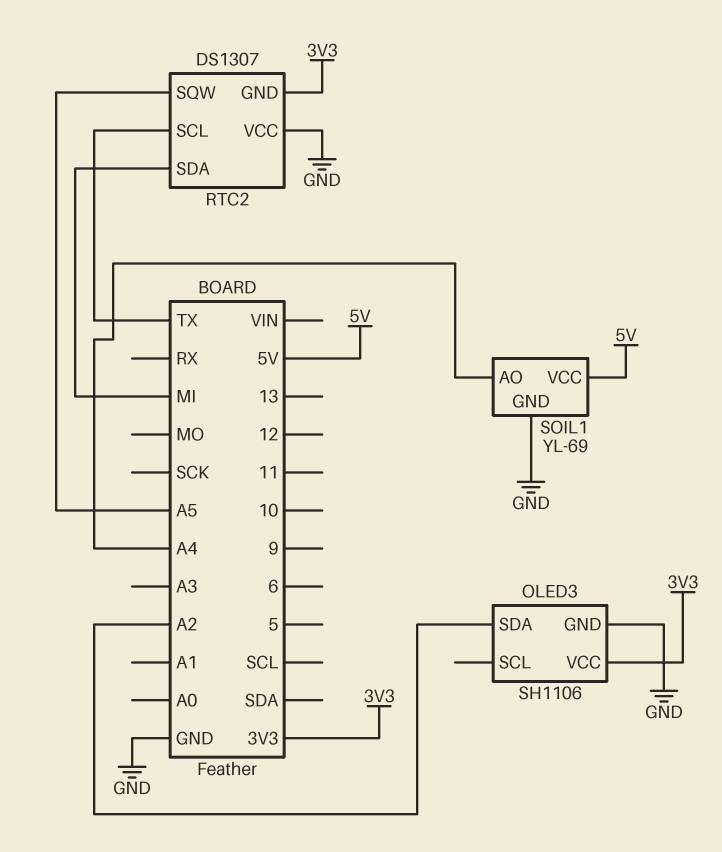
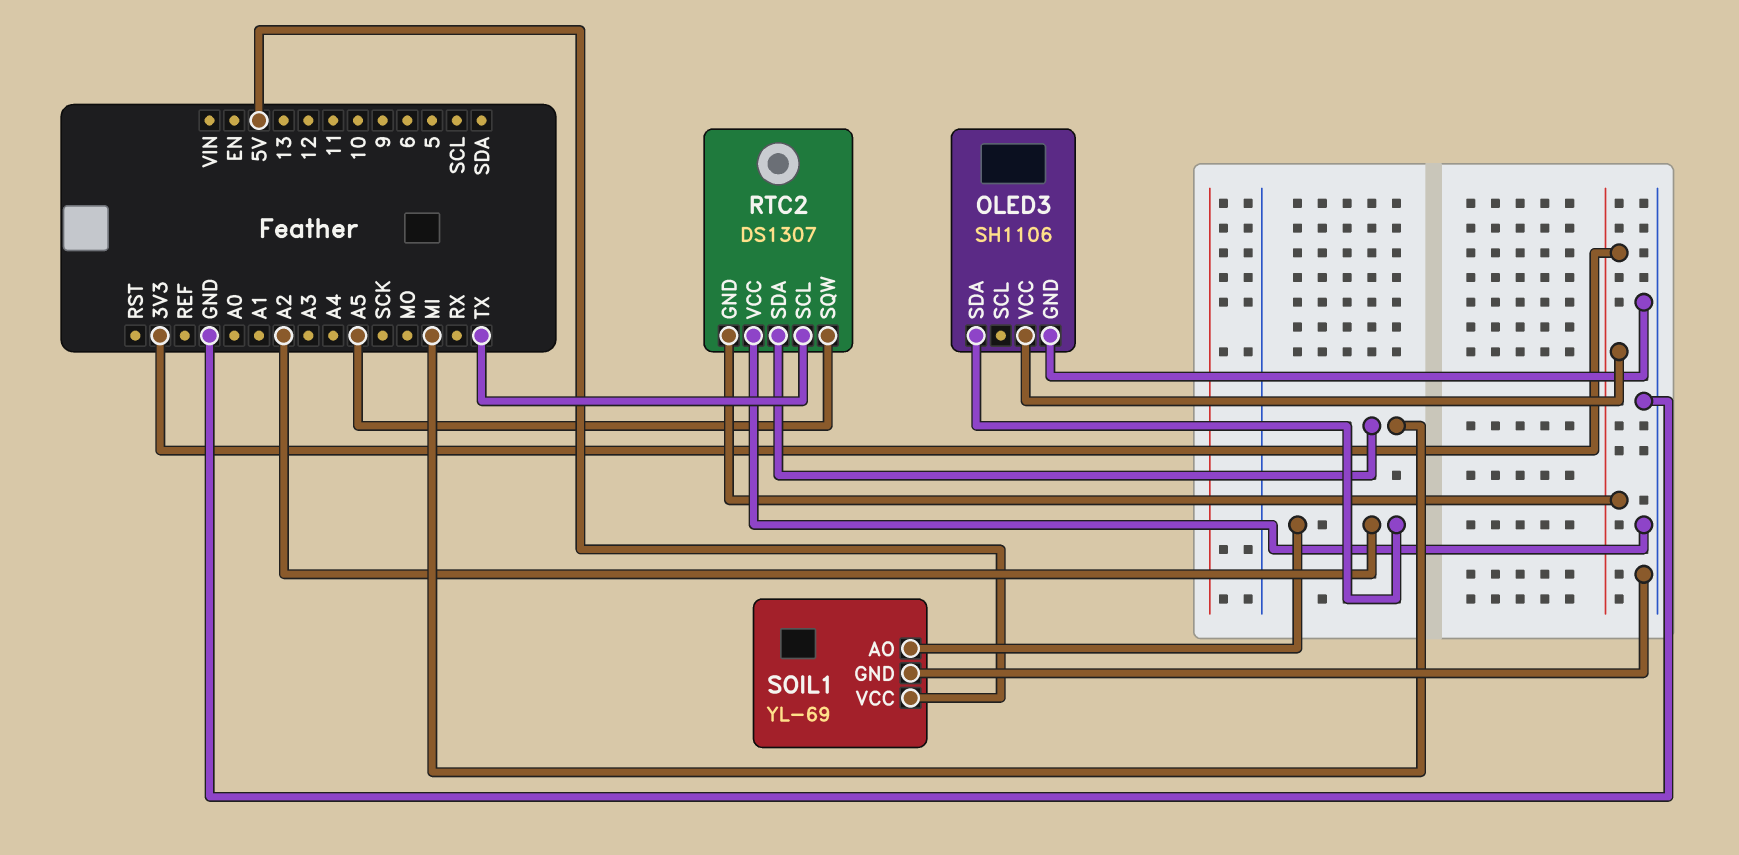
SOIL1 pin AO: A4 -> A2

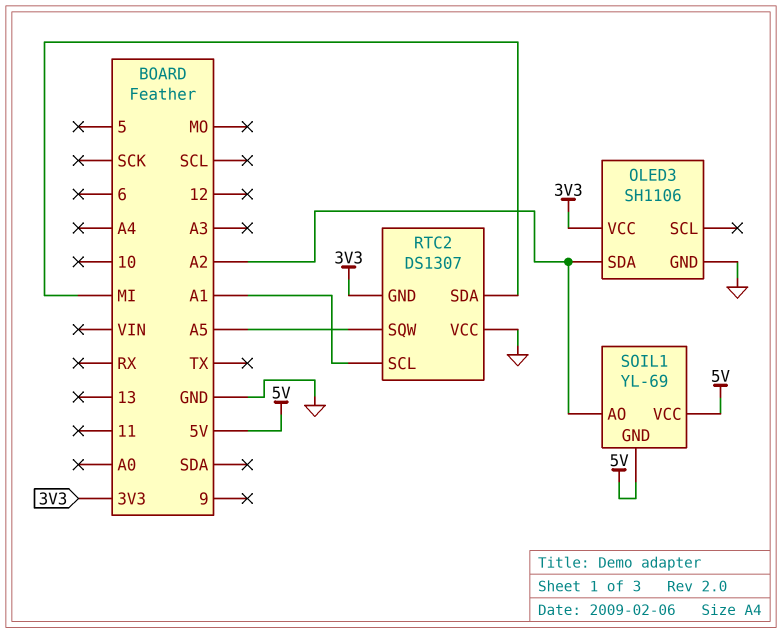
RTC2 pin SCL: TX -> A1
SOIL1 pin GND: GND -> 5V

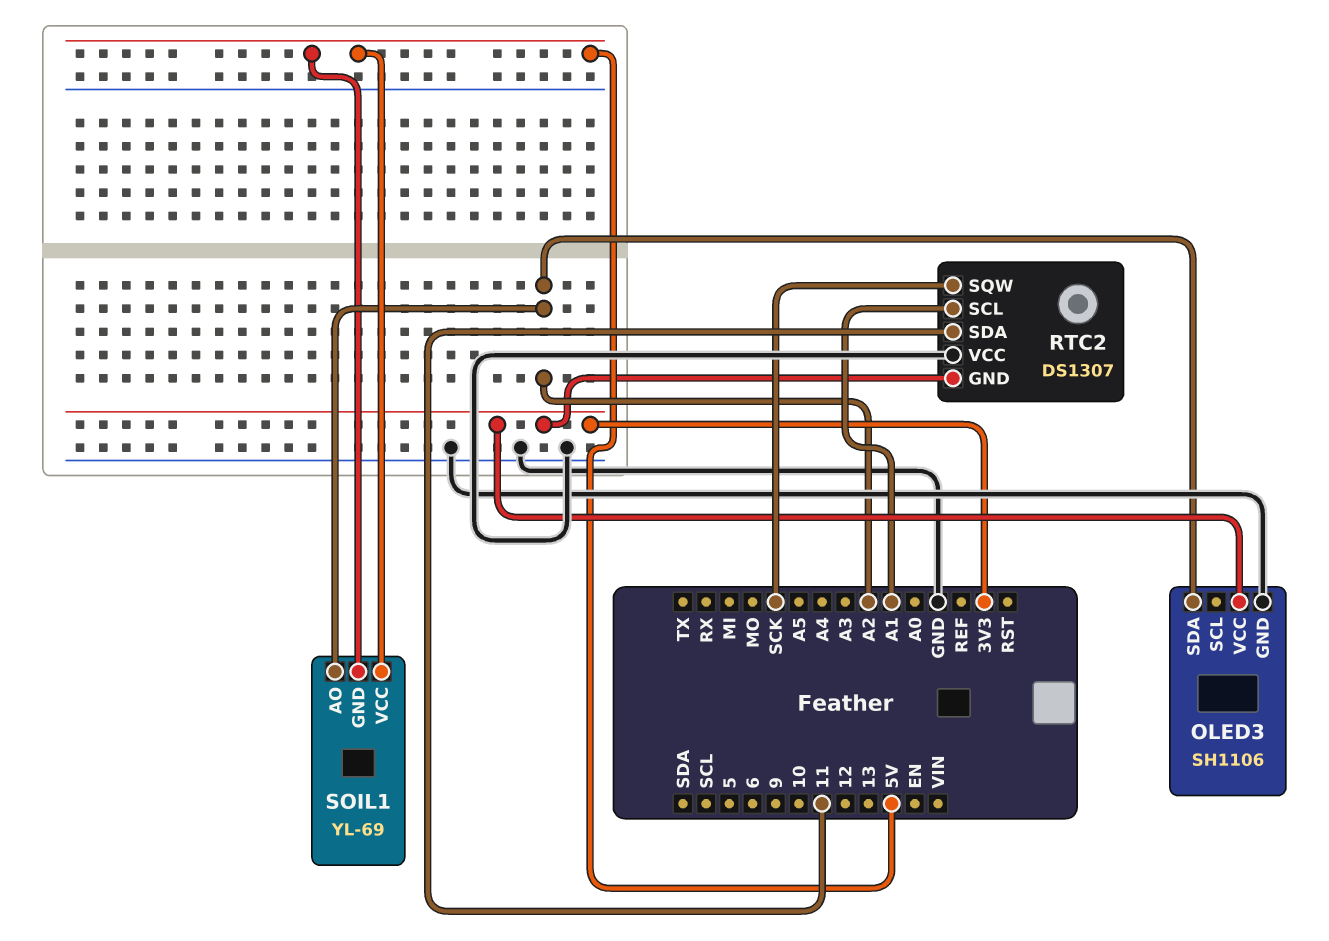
RTC2 pin SDA: MI -> 11
RTC2 pin SQW: A5 -> SCK

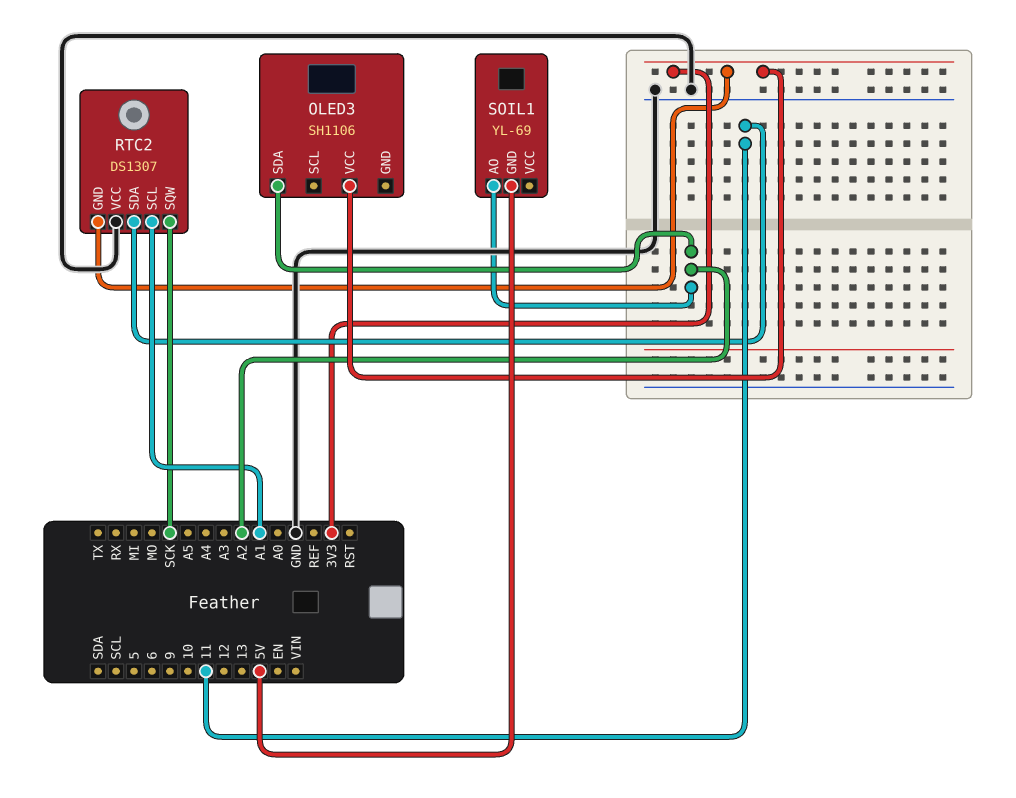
OLED3 pin GND: GND -> none
SOIL1 pin VCC: 5V -> none

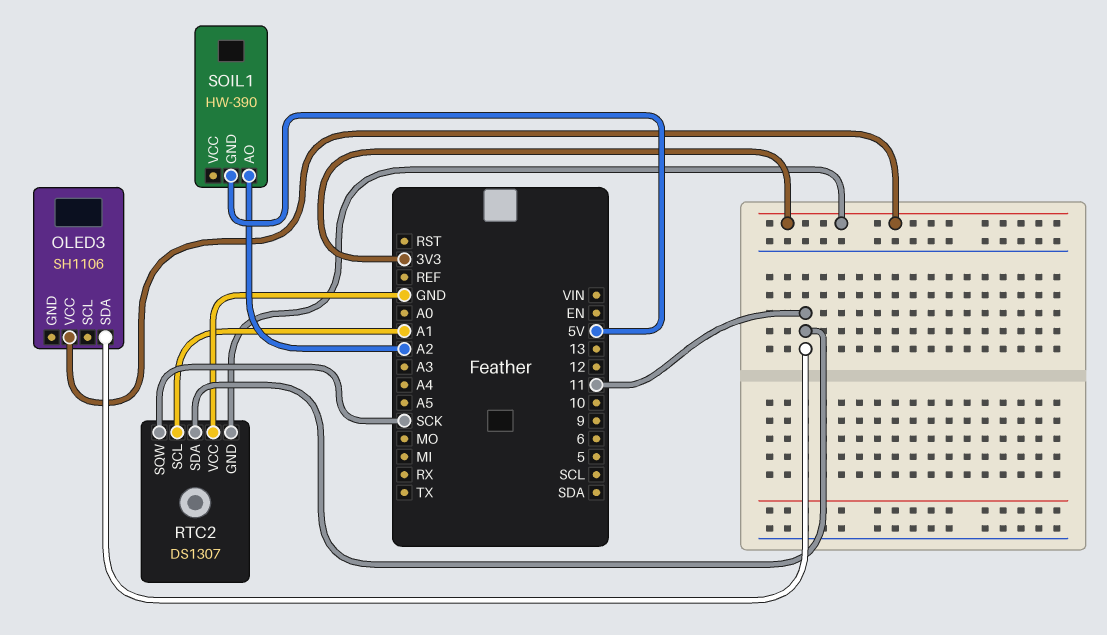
OLED3 pin SDA: A2 -> 11
SOIL1: YL-69 -> HW-390

